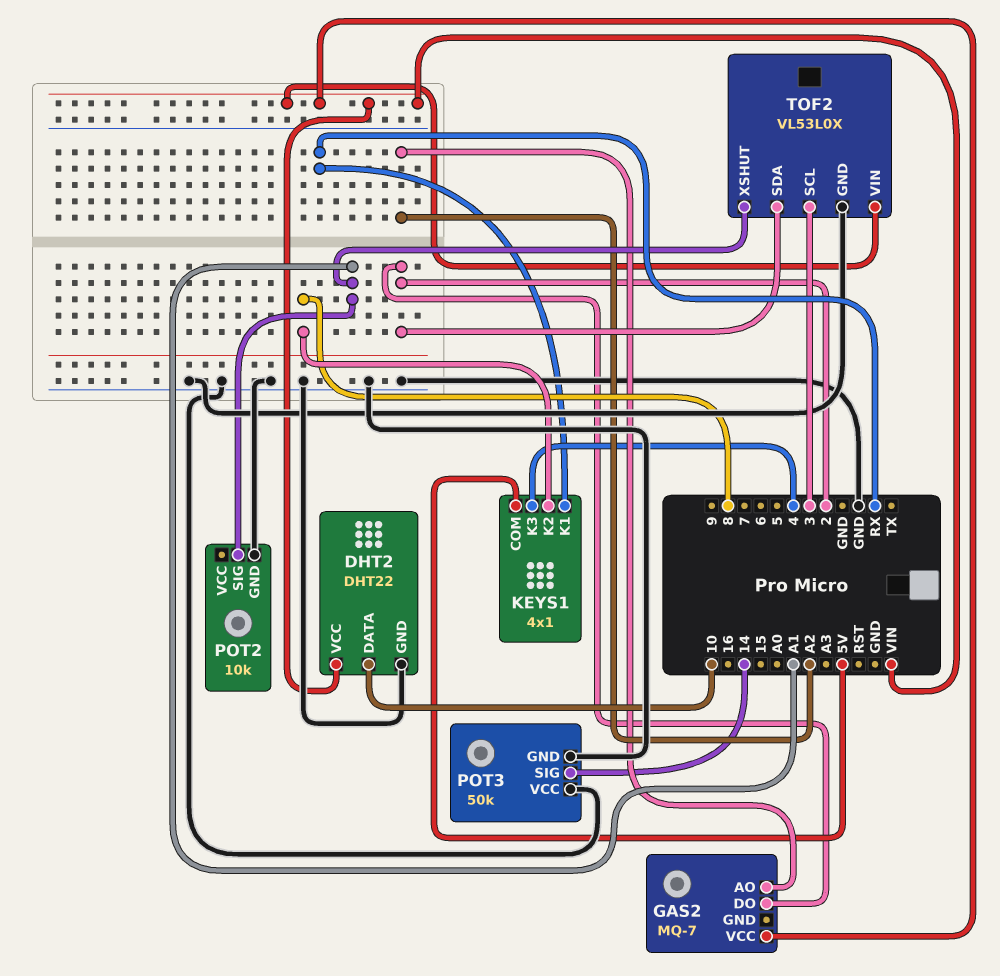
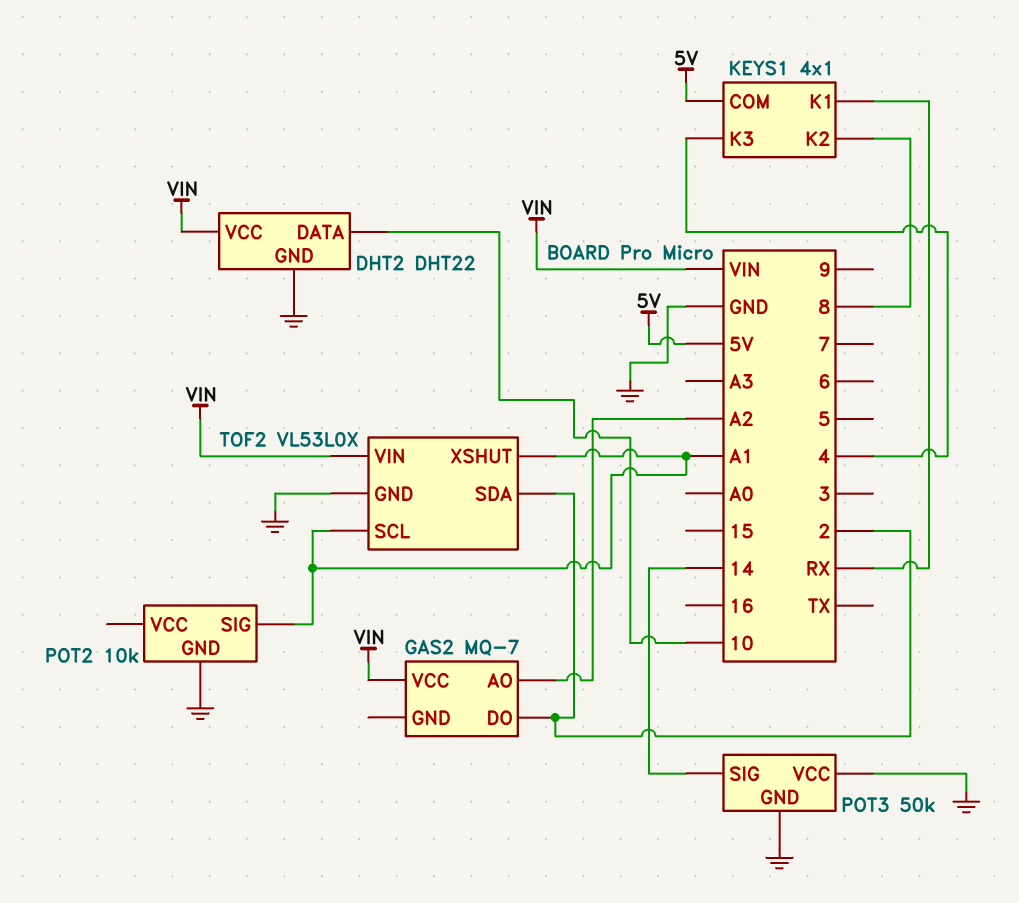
TOF2 pin SCL: 3 -> A1

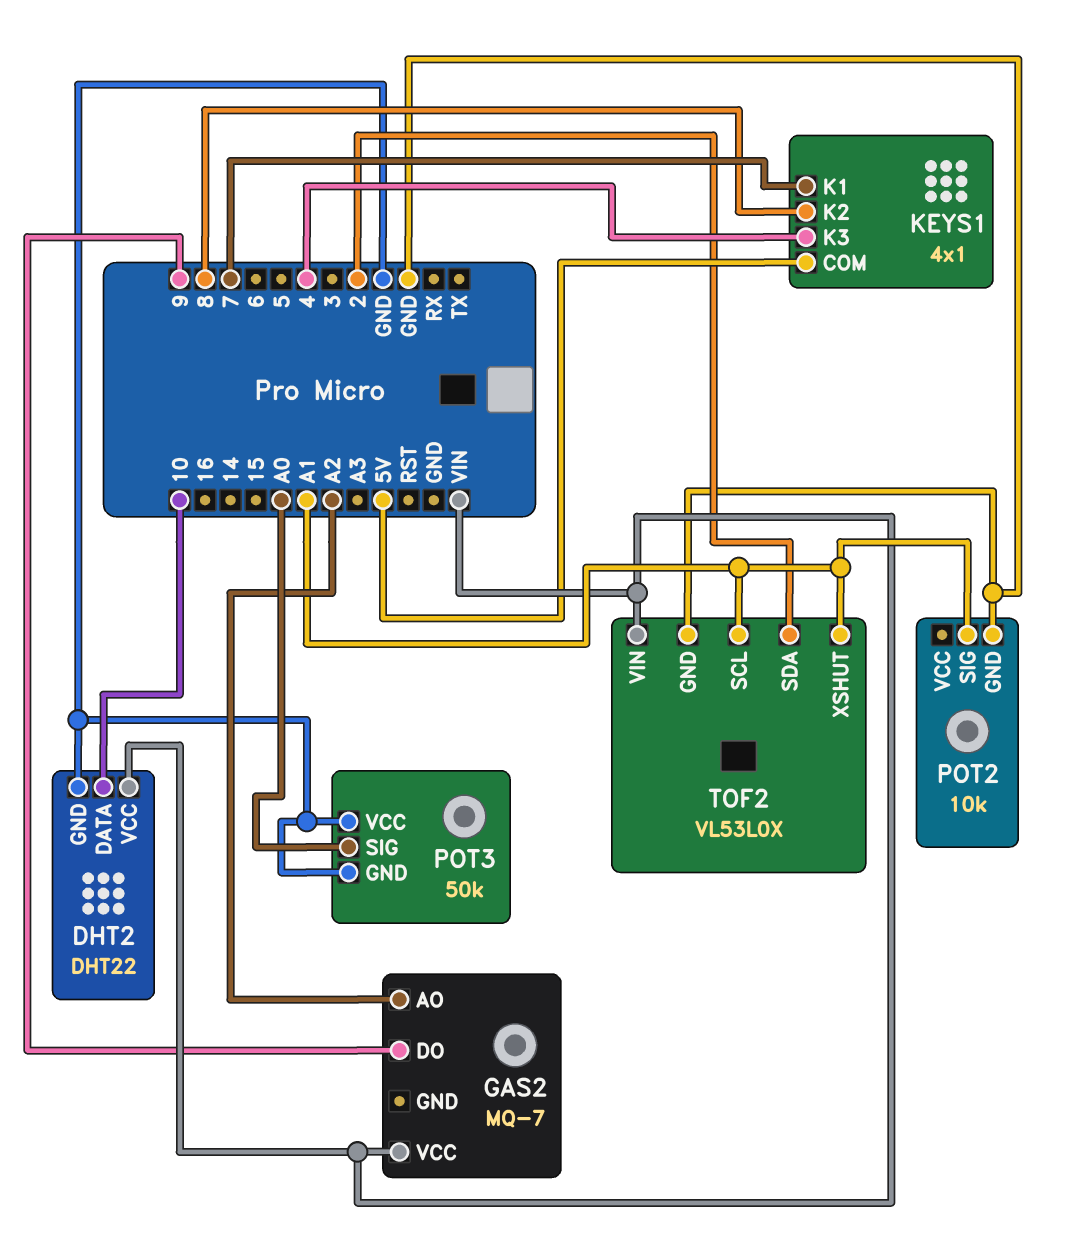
GAS2 pin DO: 2 -> 9
KEYS1 pin K1: RX -> 7
POT3 pin SIG: 14 -> A0

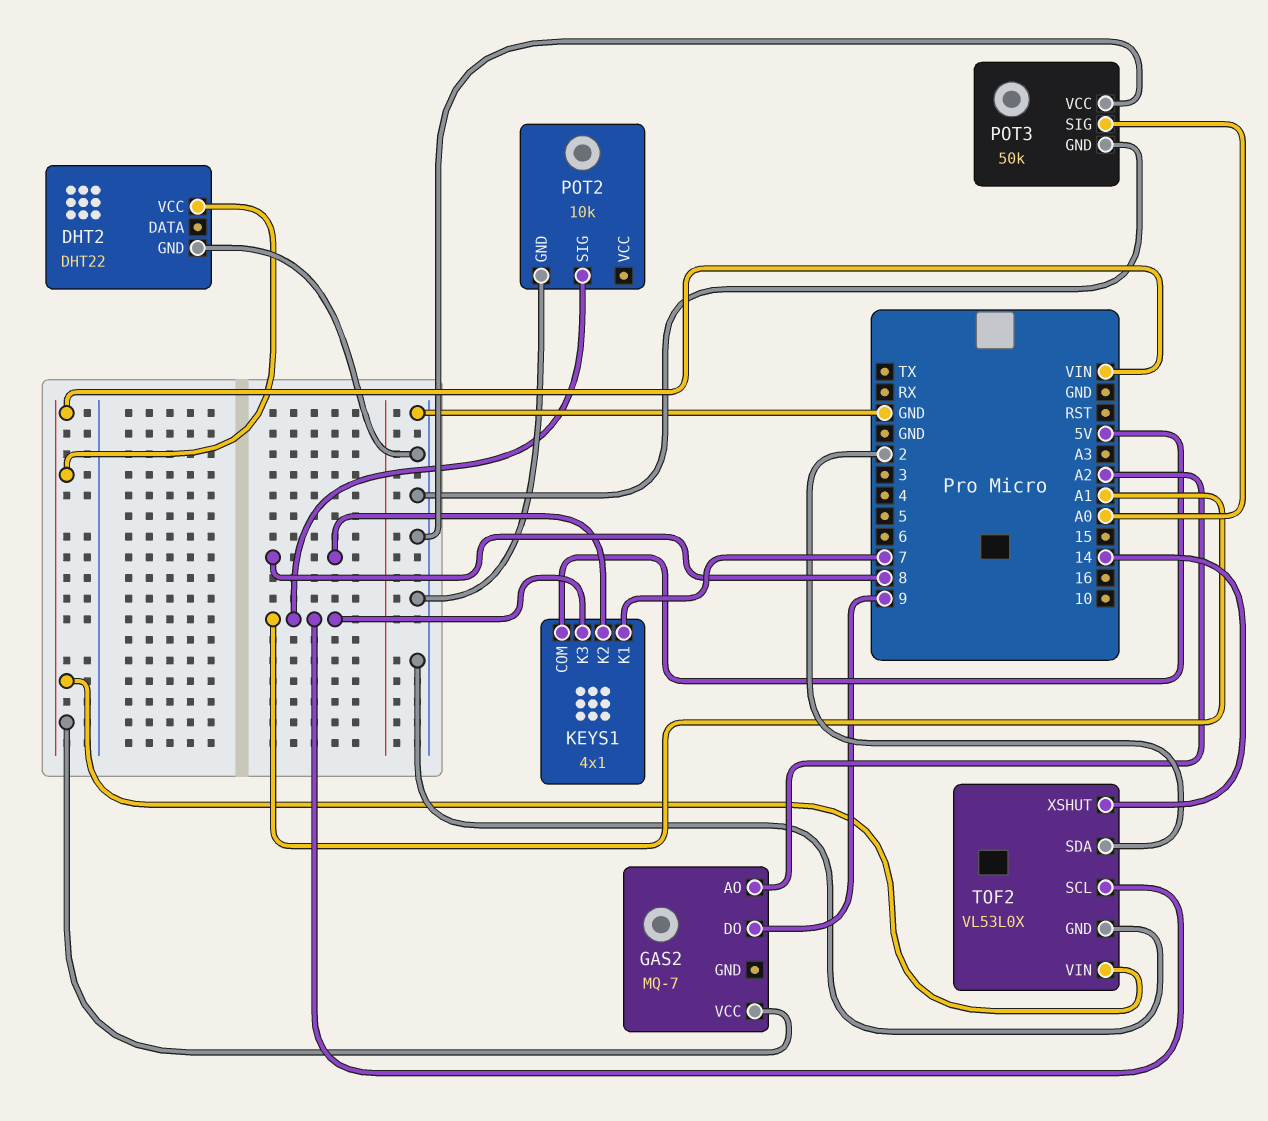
DHT2 pin DATA: 10 -> none
KEYS1 pin K3: 4 -> A1
TOF2 pin XSHUT: A1 -> 14

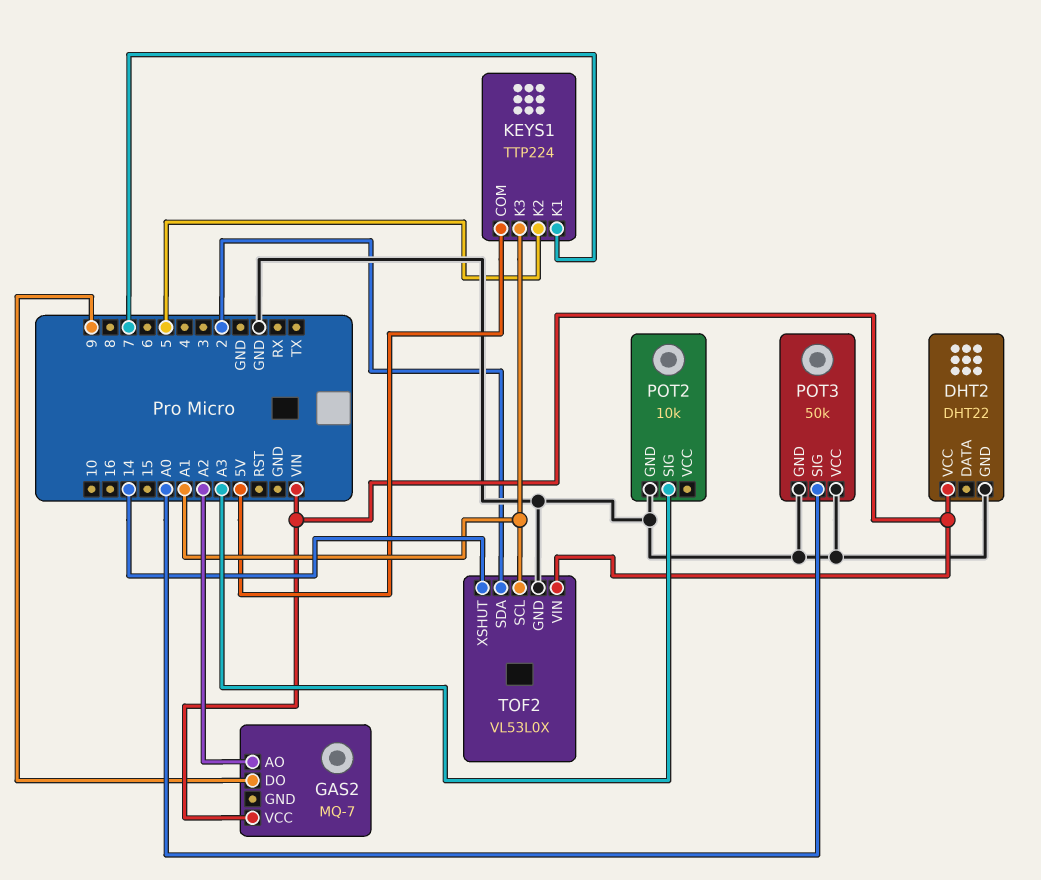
KEYS1: 4x1 -> TTP224
KEYS1 pin K2: 8 -> 5
POT2 pin SIG: A1 -> A3

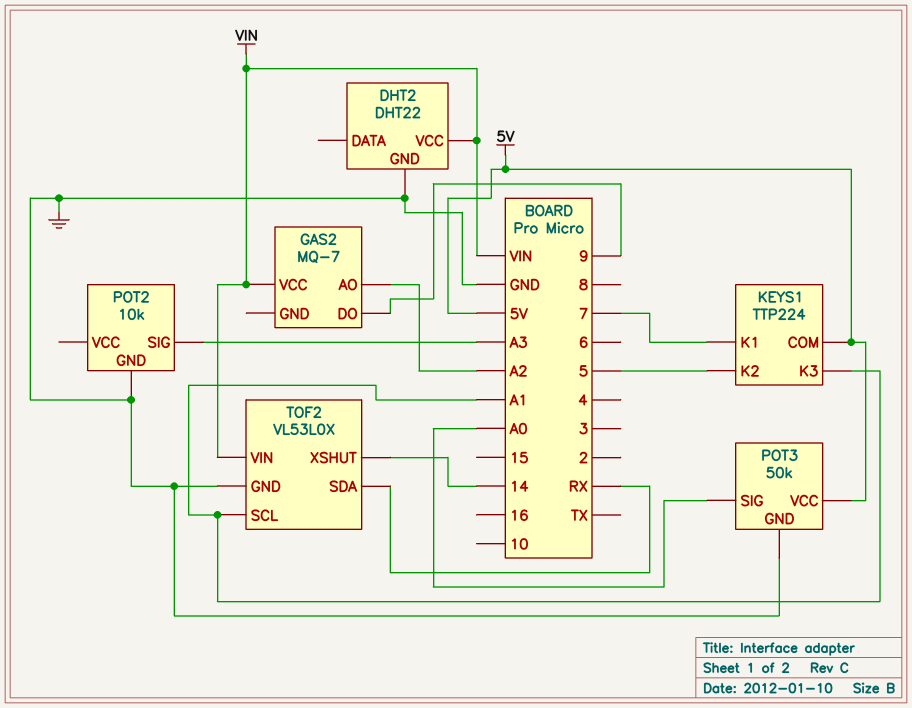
POT3 pin VCC: GND -> 5V
TOF2 pin SDA: 2 -> RX

